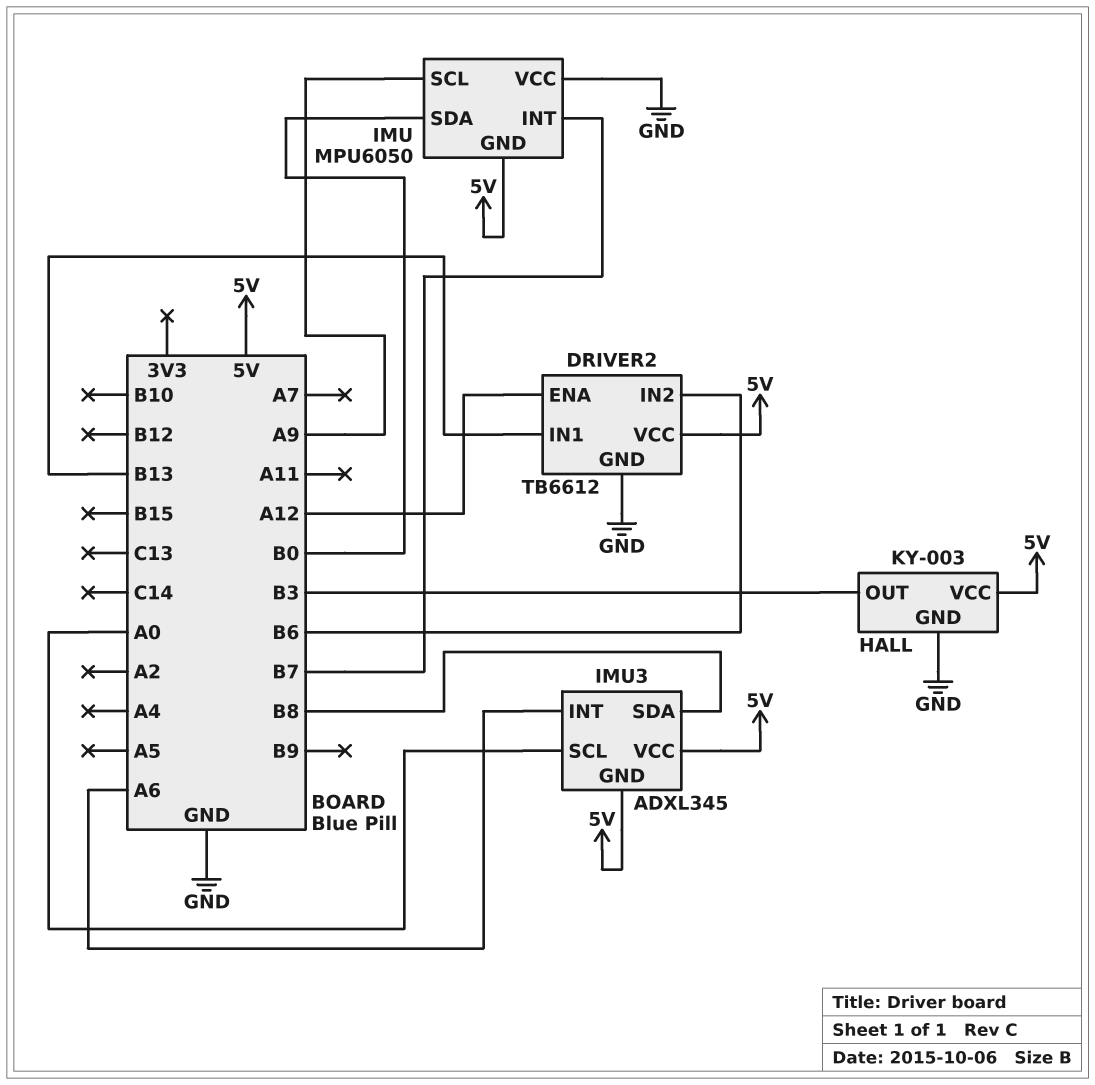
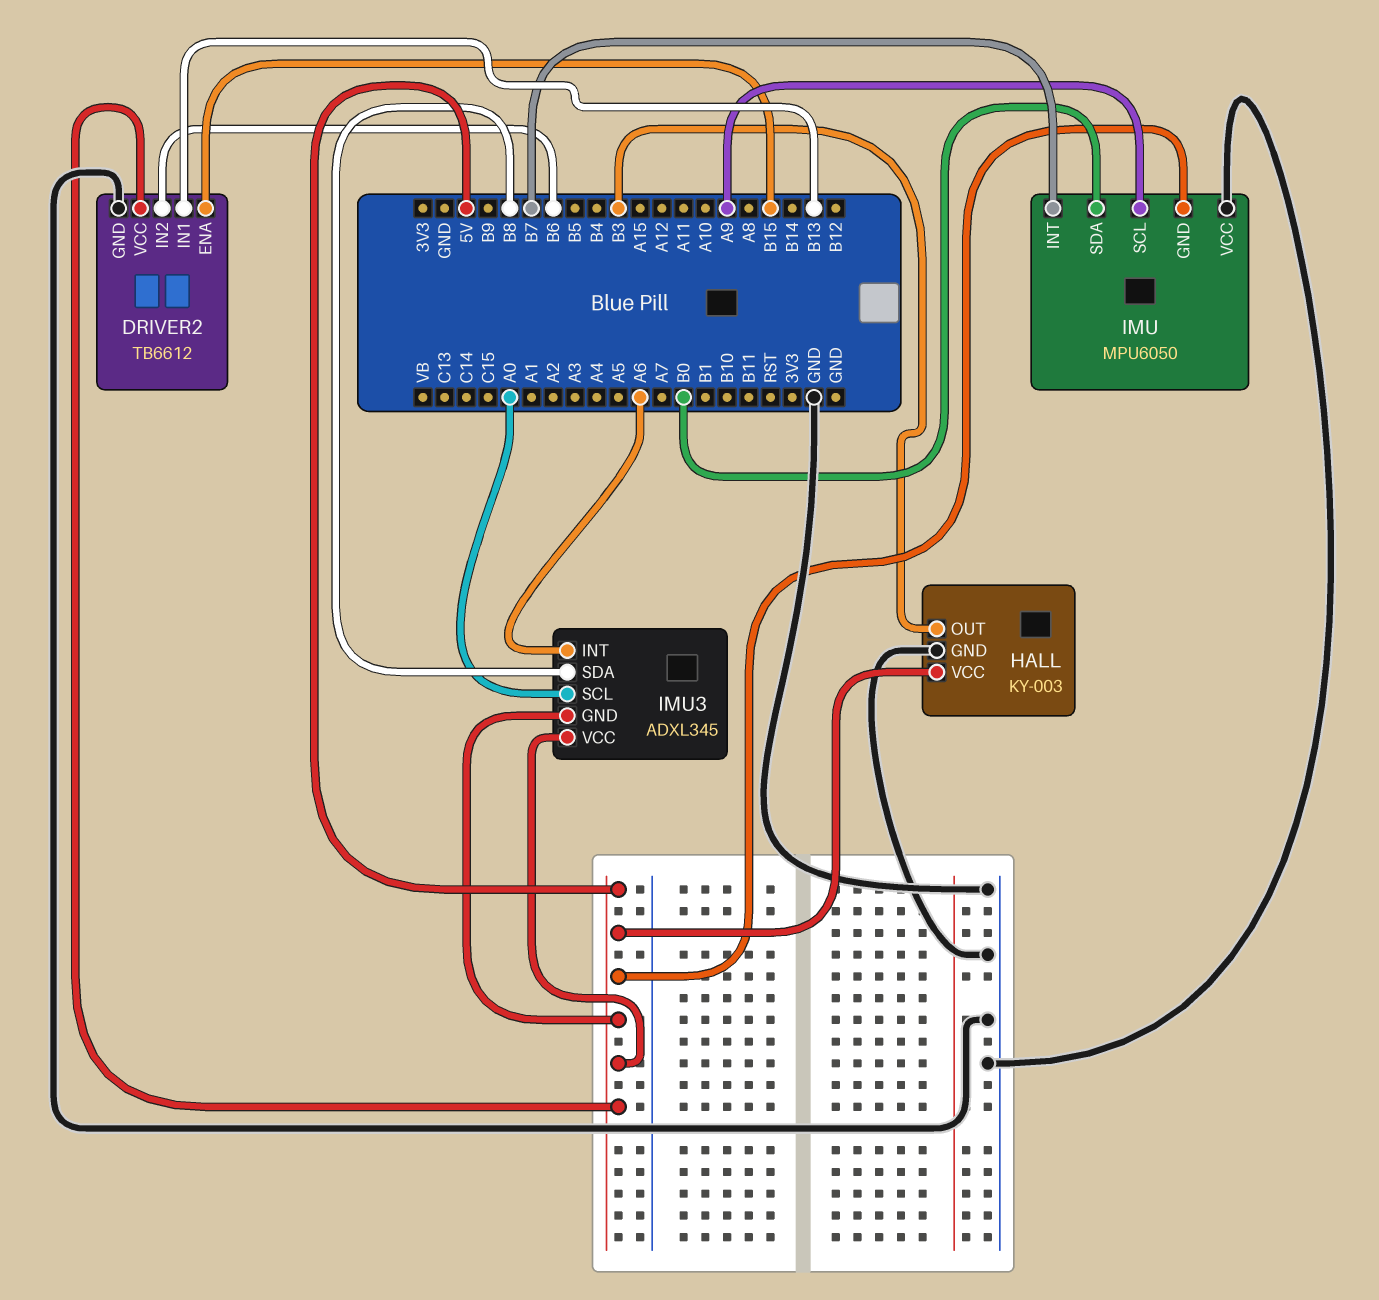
DRIVER2 pin ENA: A12 -> B15

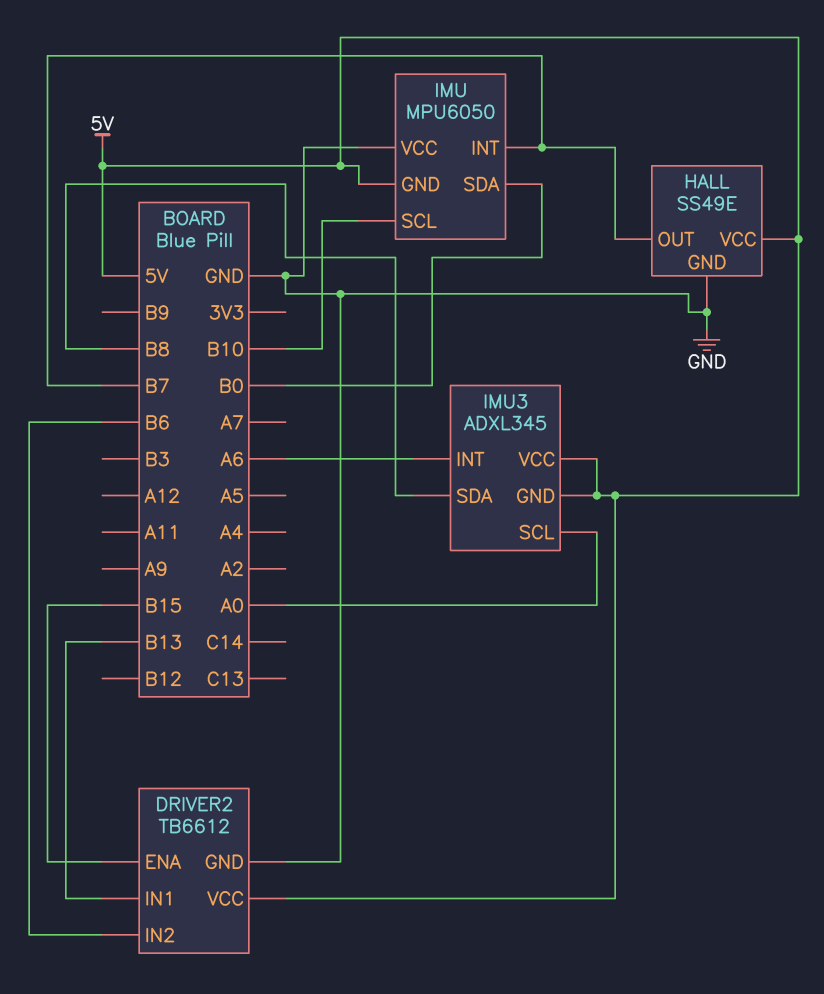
HALL: KY-003 -> SS49E
HALL pin OUT: B3 -> B7
IMU pin SCL: A9 -> B10

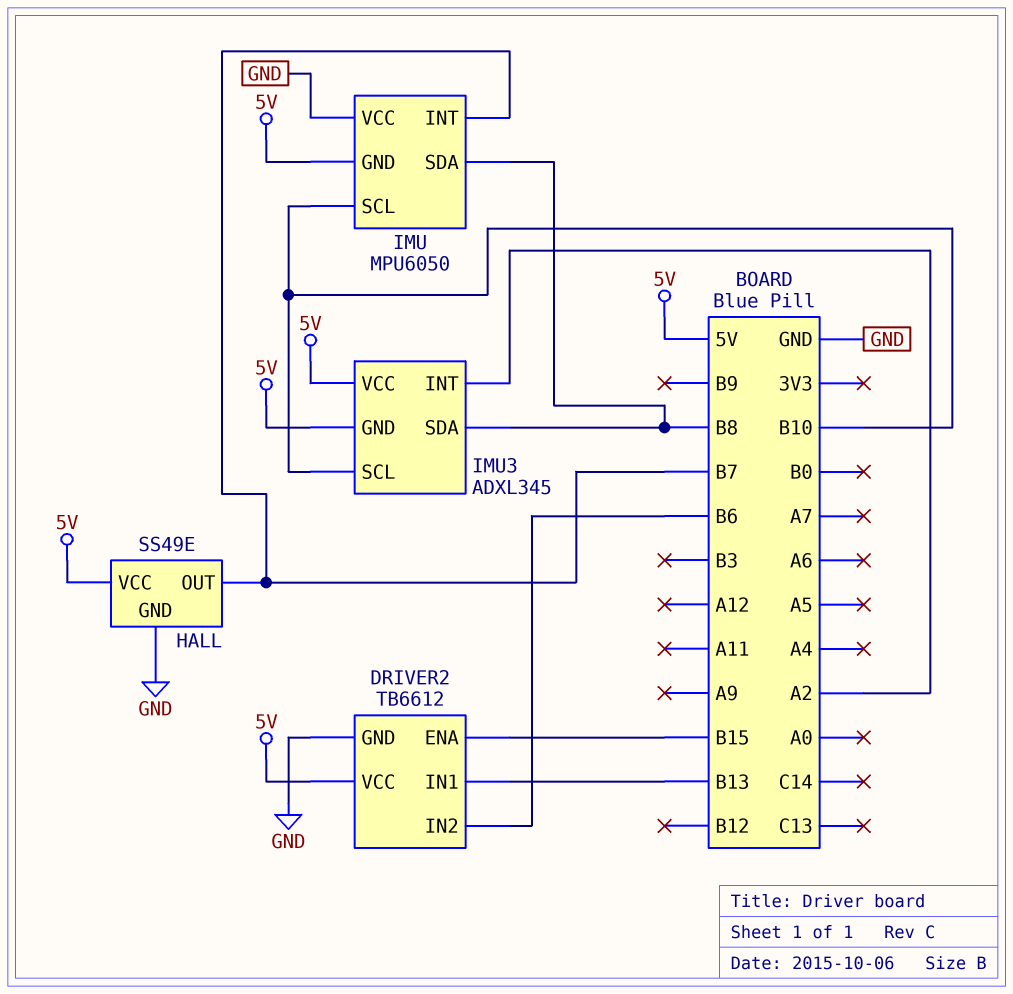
IMU pin SDA: B0 -> B8
IMU3 pin INT: A6 -> A2
IMU3 pin SCL: A0 -> B10

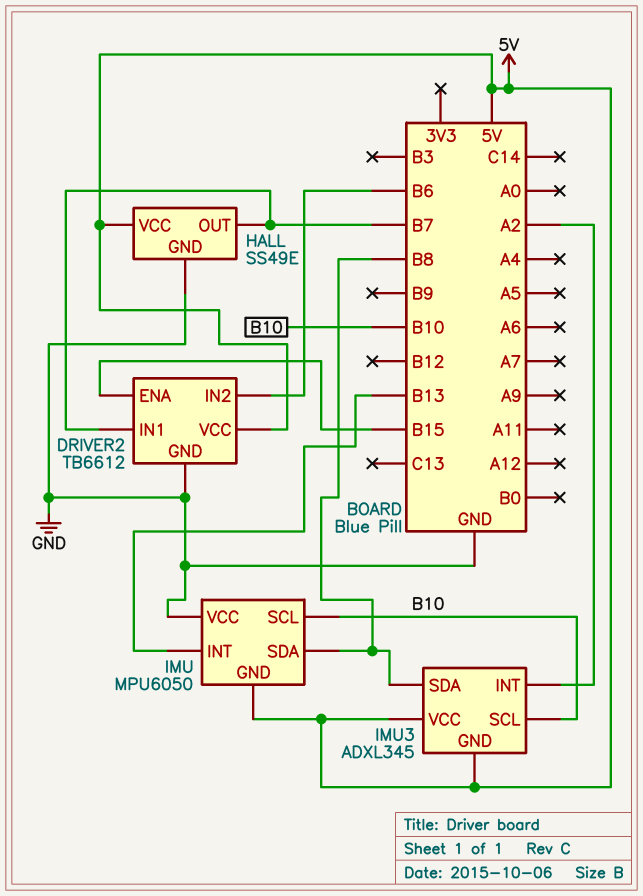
DRIVER2 pin IN1: B13 -> B7
IMU pin INT: B7 -> B13

